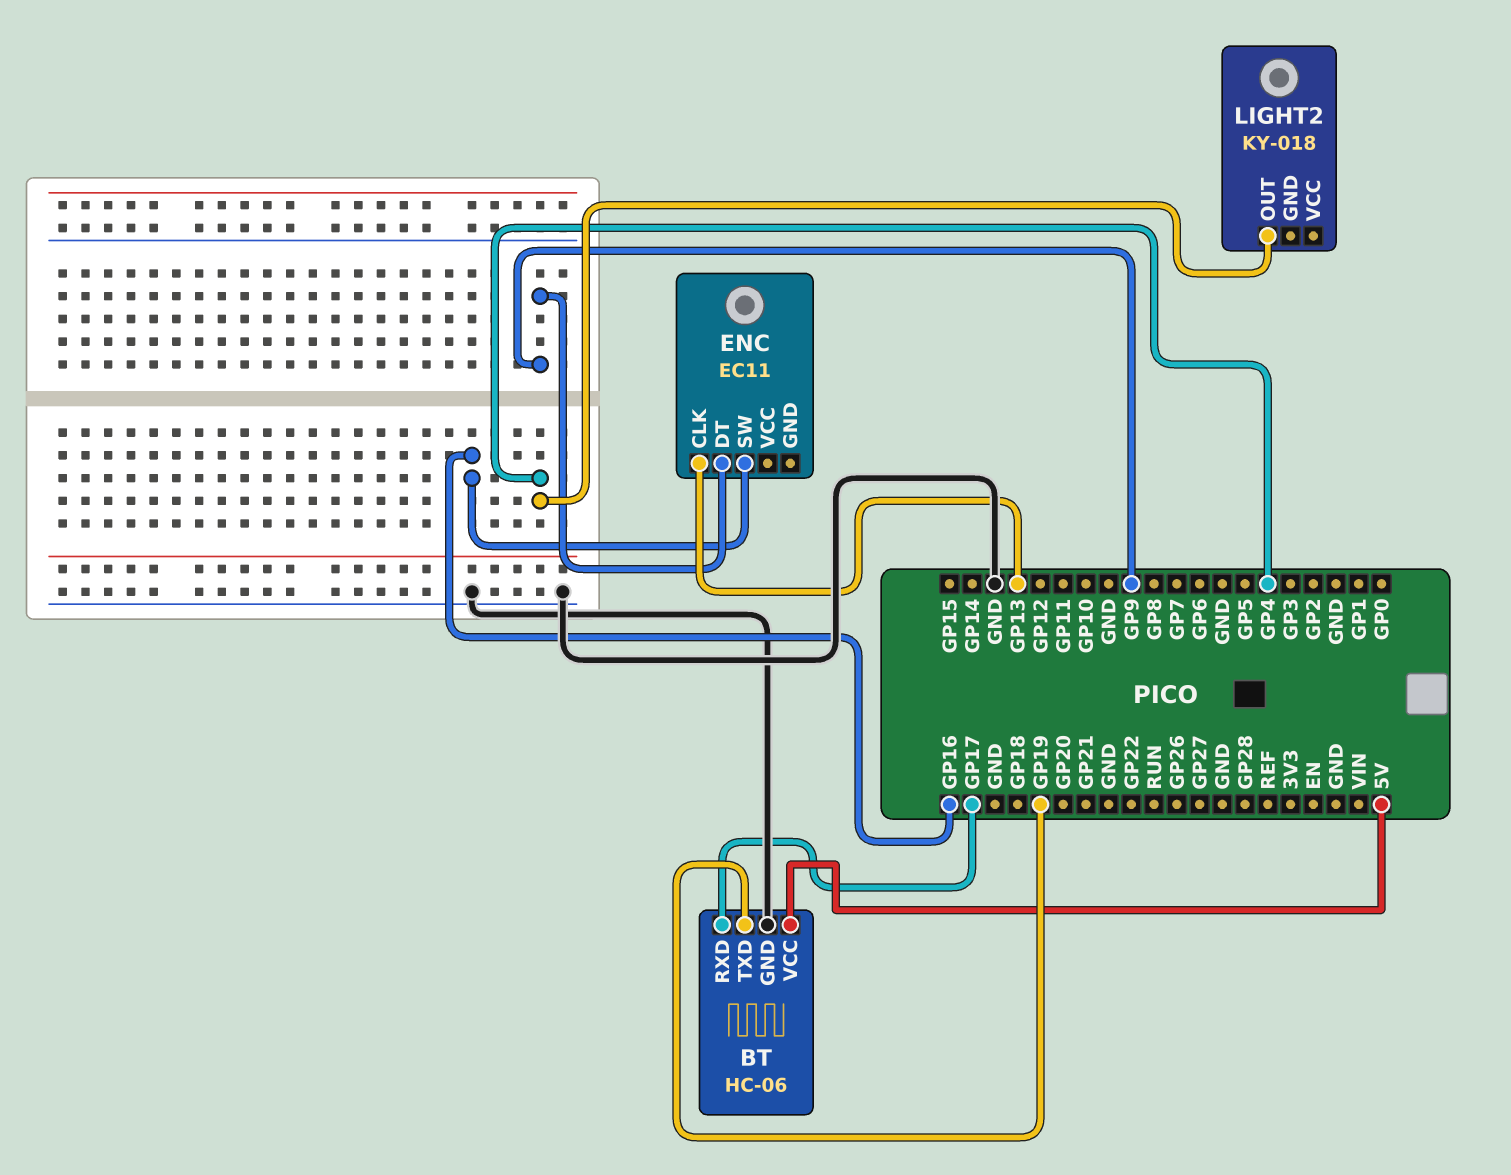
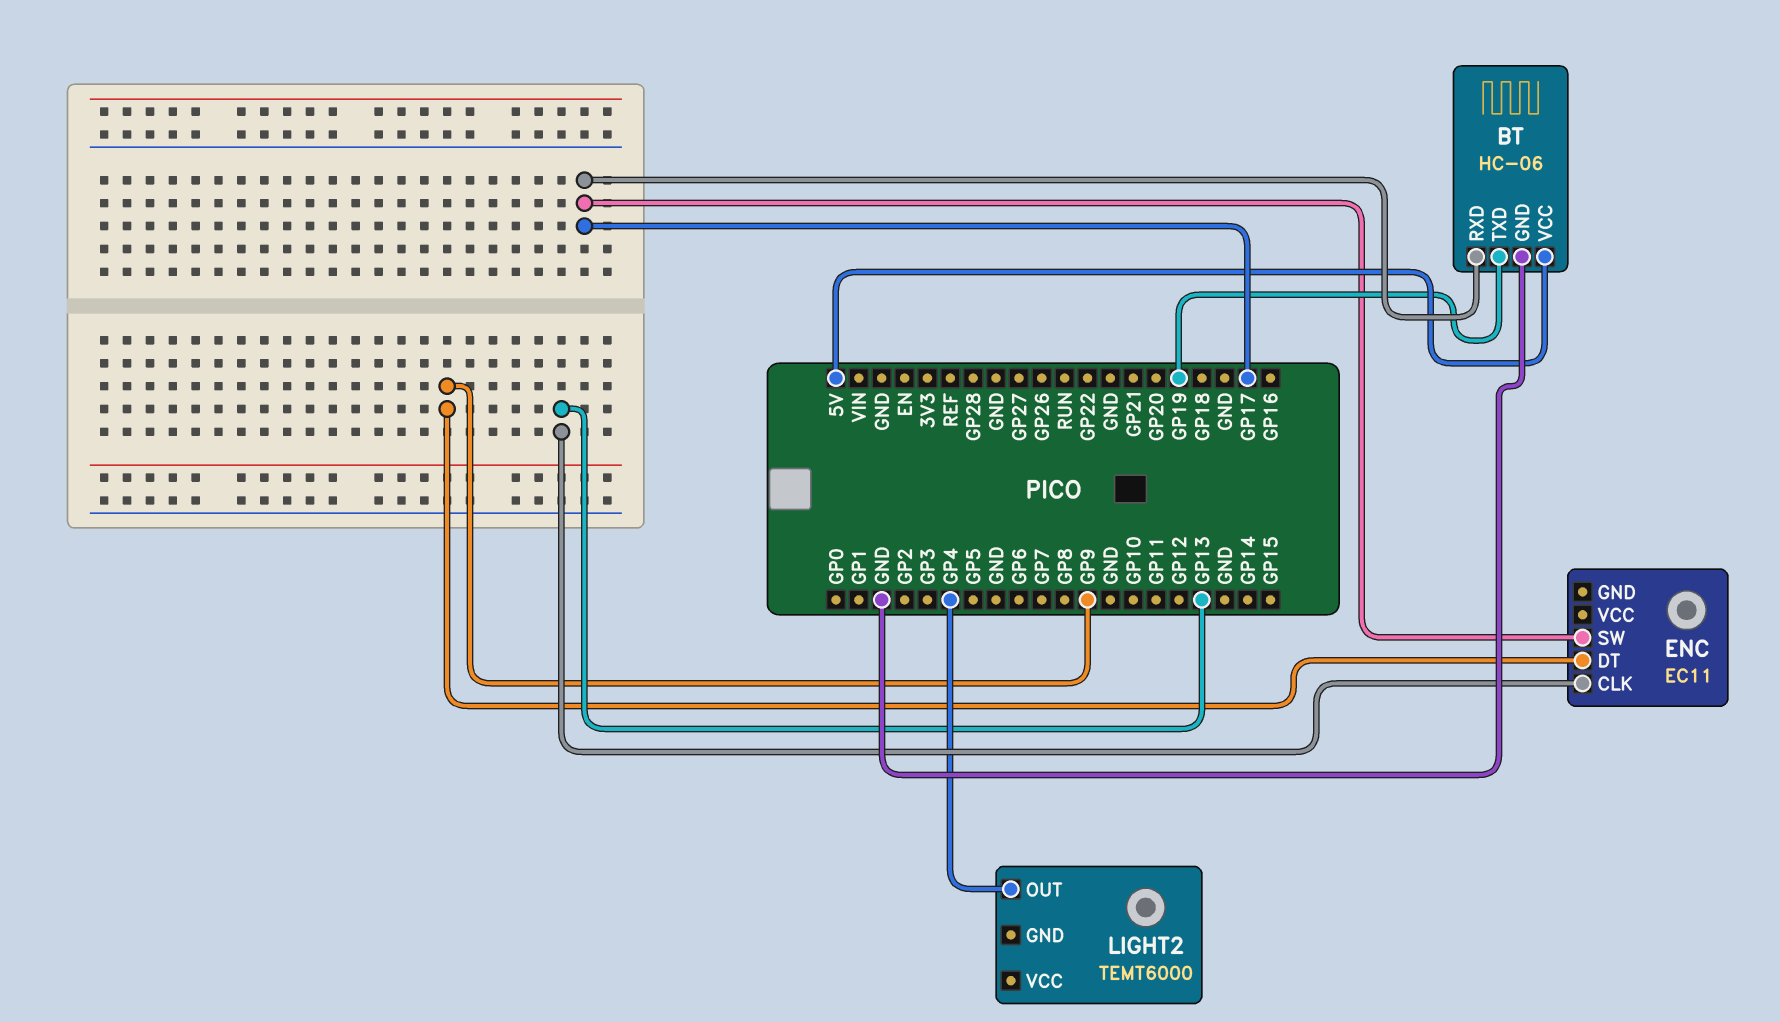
ENC pin SW: GP16 -> GP17
LIGHT2: KY-018 -> TEMT6000

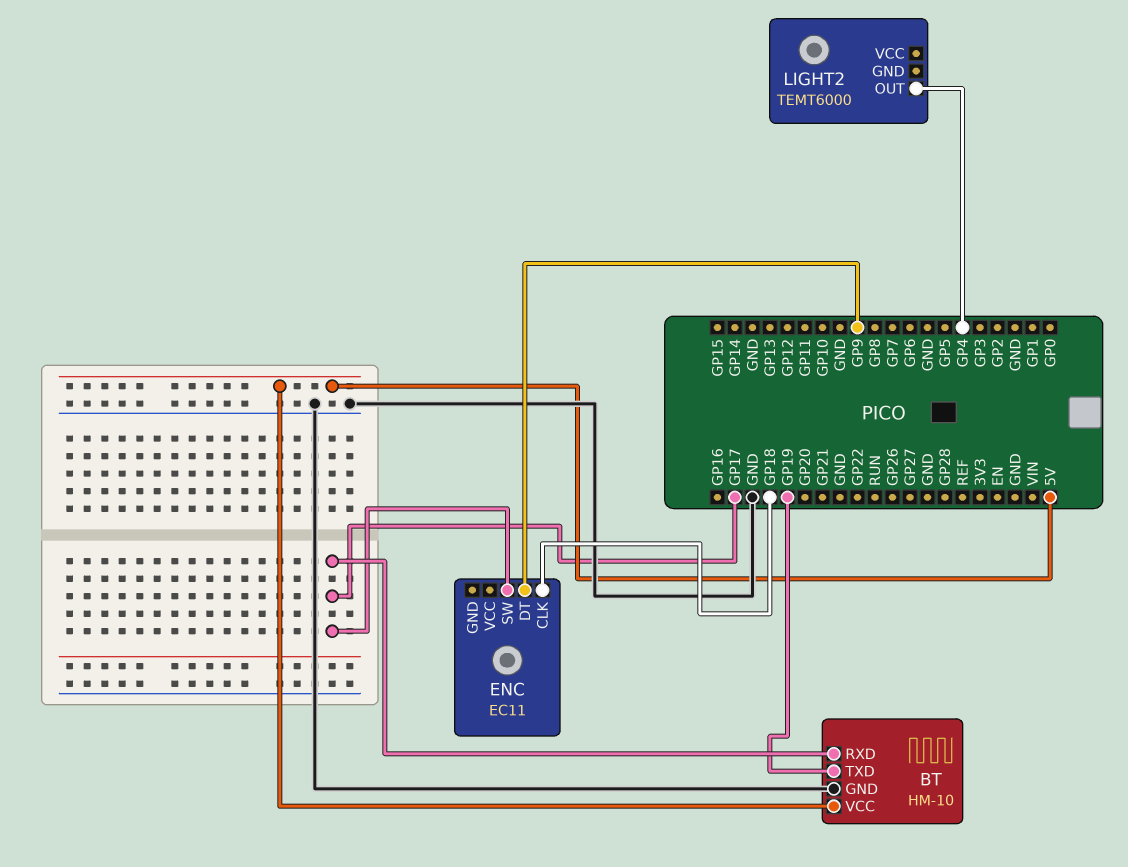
BT: HC-06 -> HM-10
ENC pin CLK: GP13 -> GP18

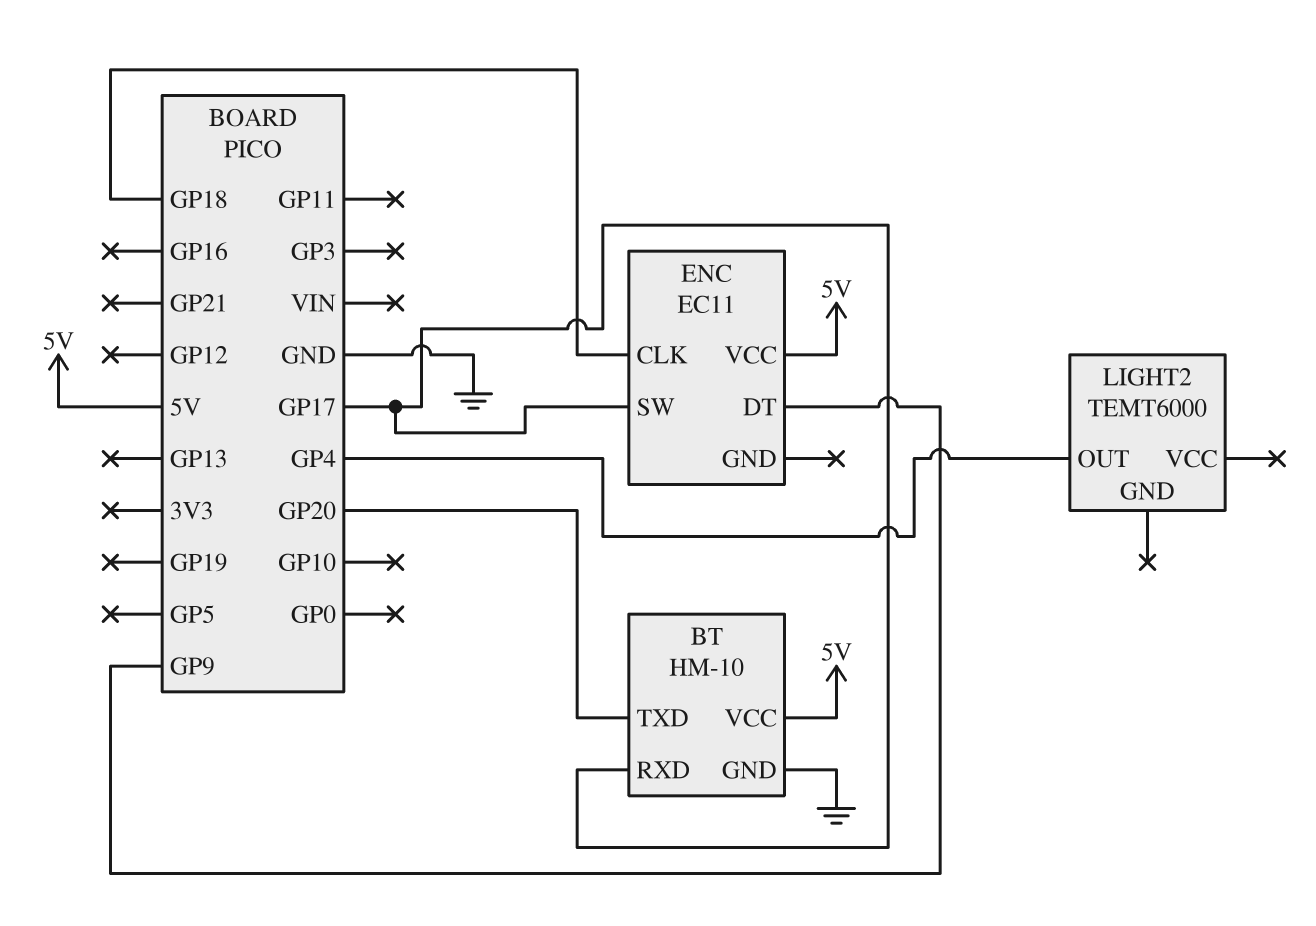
BT pin TXD: GP19 -> GP20
ENC pin VCC: none -> 5V

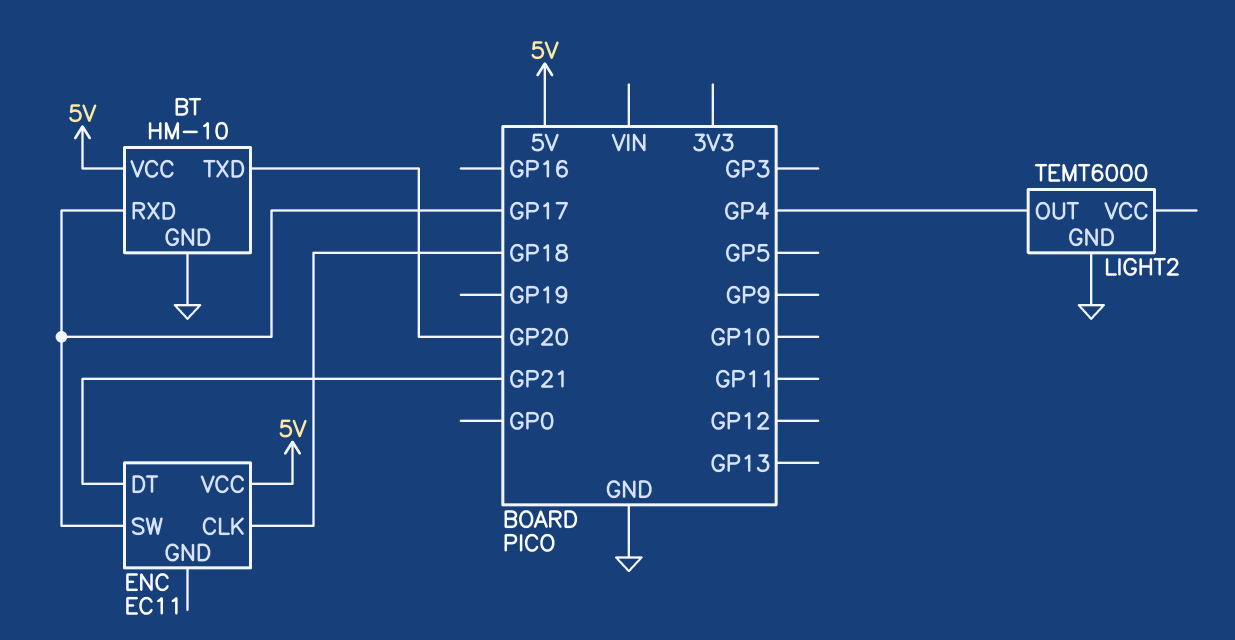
ENC pin DT: GP9 -> GP21
LIGHT2 pin GND: none -> GND

